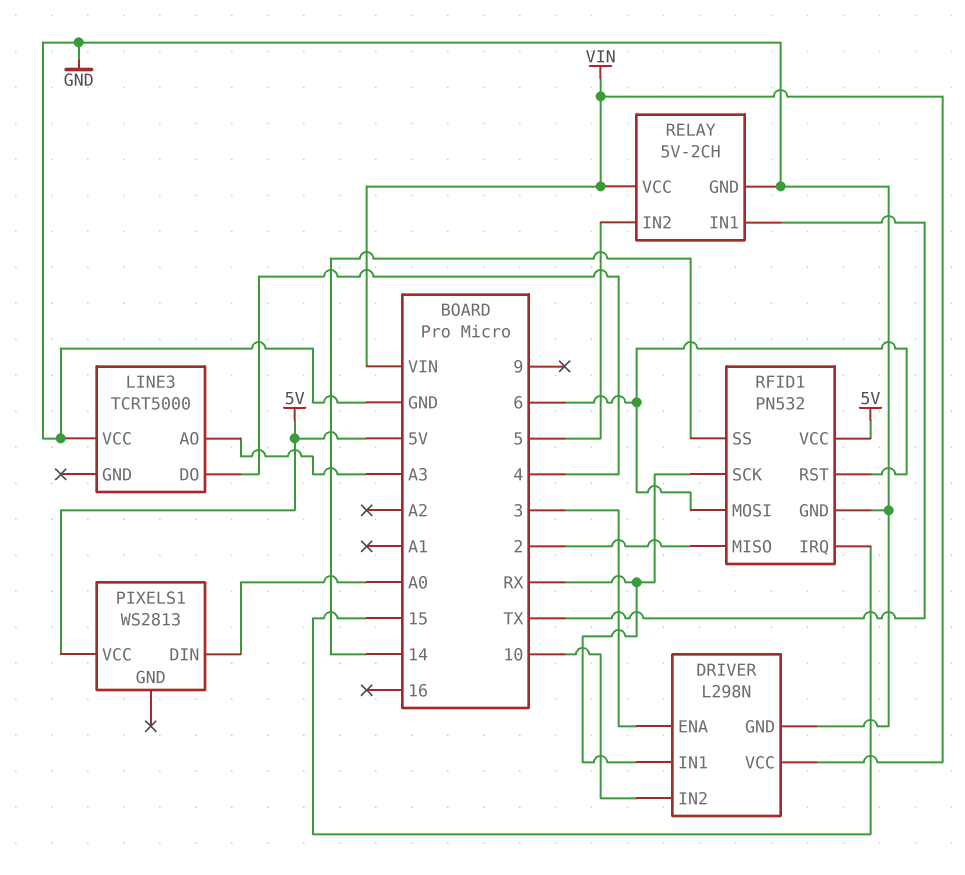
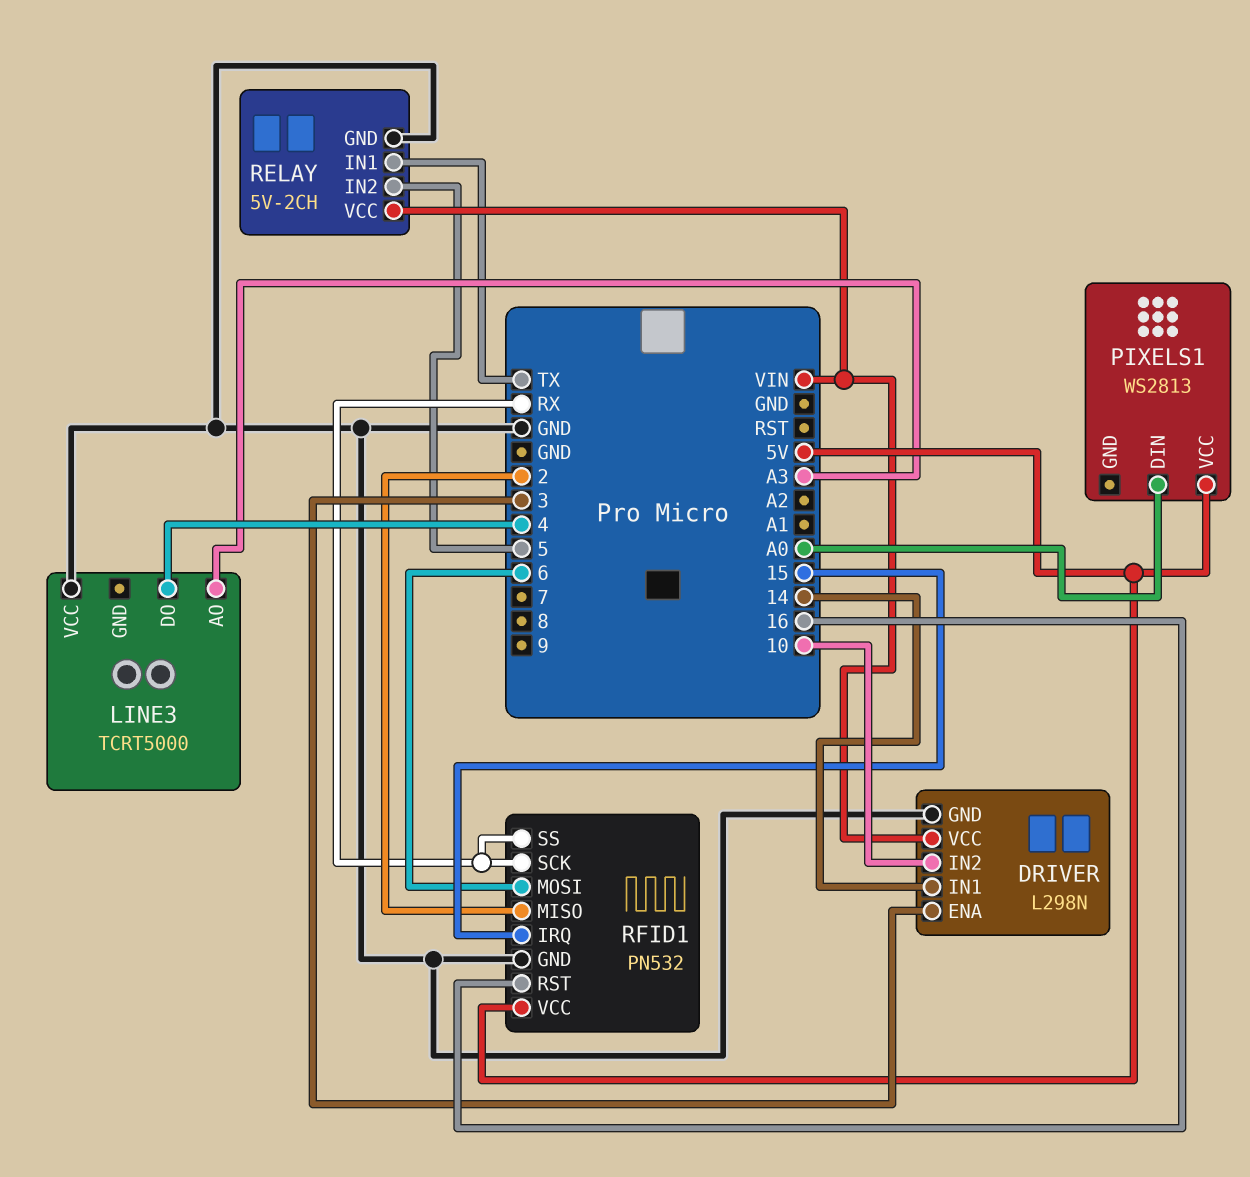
DRIVER pin IN1: RX -> 14
RFID1 pin RST: 6 -> 16
RFID1 pin SS: 14 -> RX

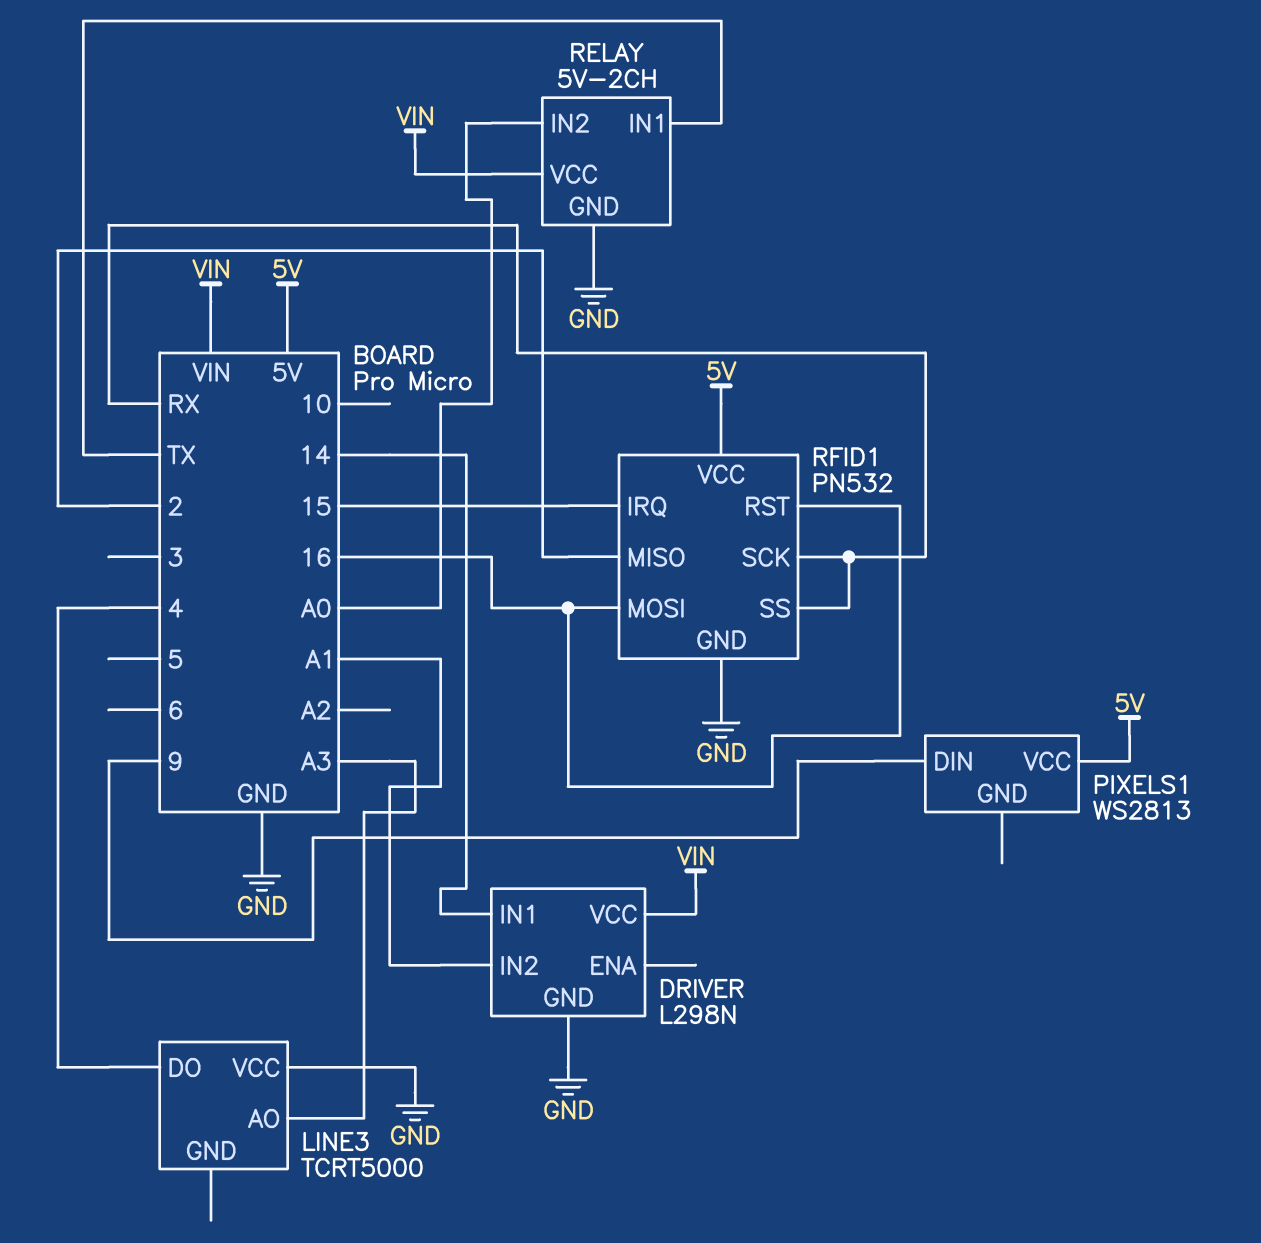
DRIVER pin ENA: 3 -> none
DRIVER pin IN2: 10 -> A1
PIXELS1 pin DIN: A0 -> 9
RELAY pin IN2: 5 -> A0
RFID1 pin MOSI: 6 -> 16

